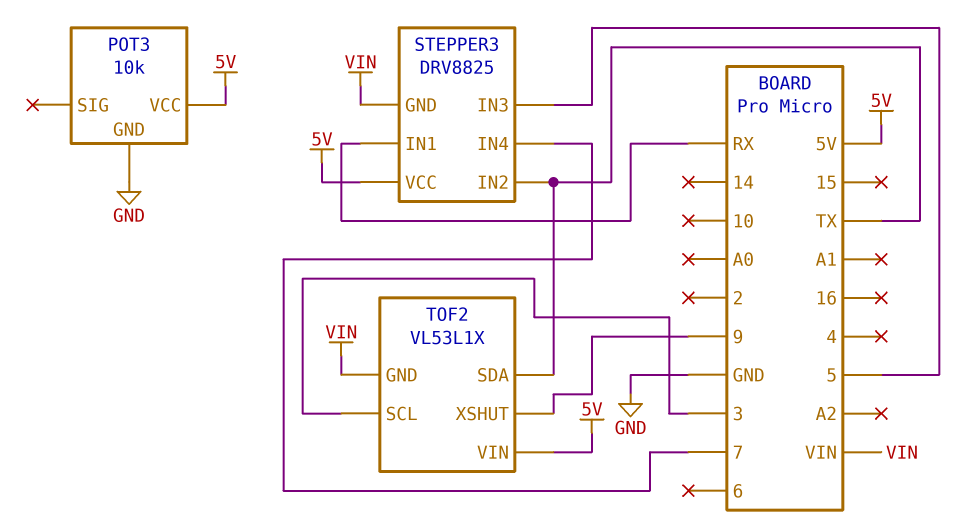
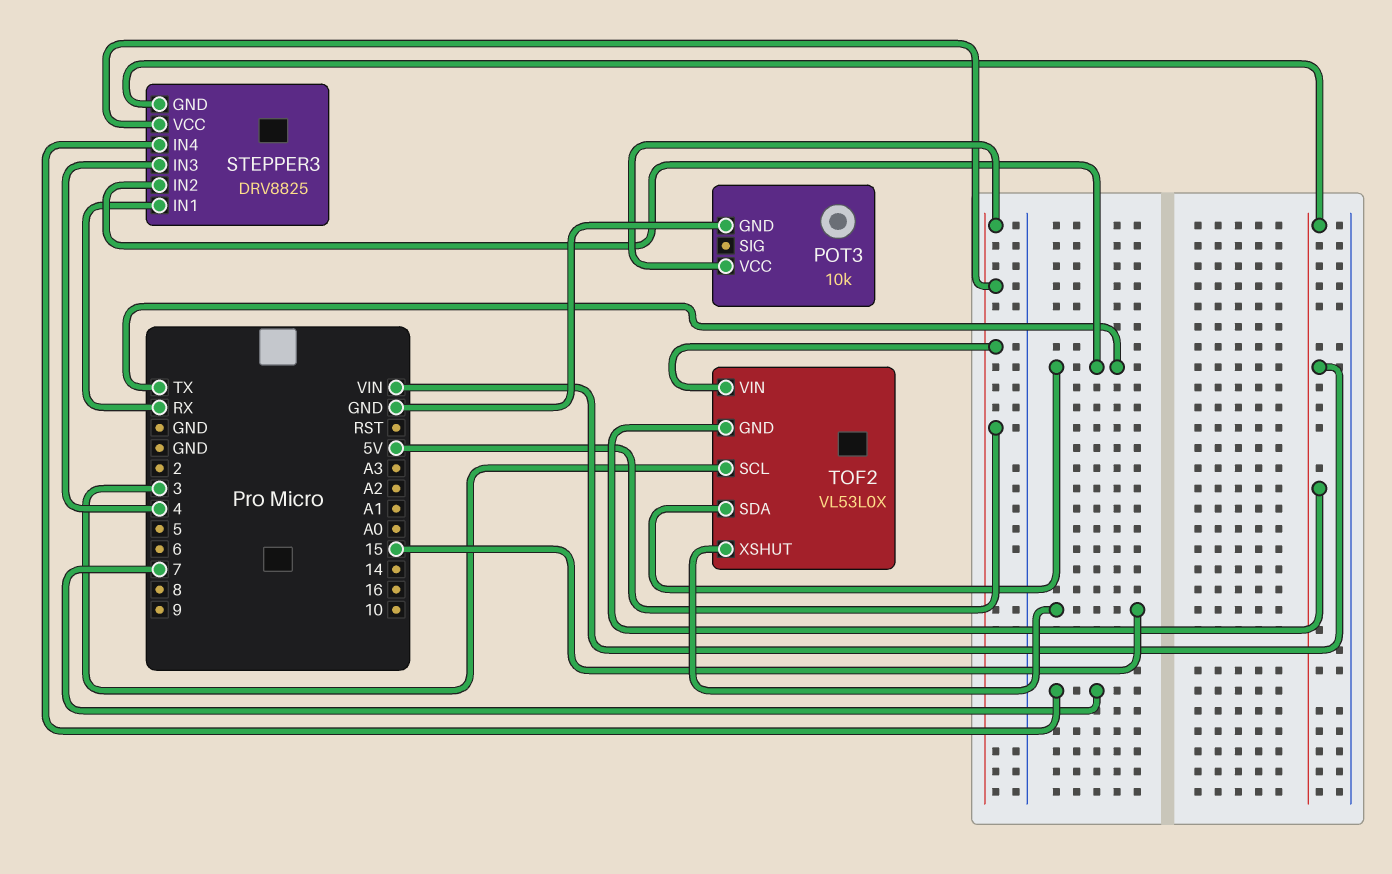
STEPPER3 pin IN3: 5 -> 4
TOF2: VL53L1X -> VL53L0X
TOF2 pin XSHUT: 9 -> 15

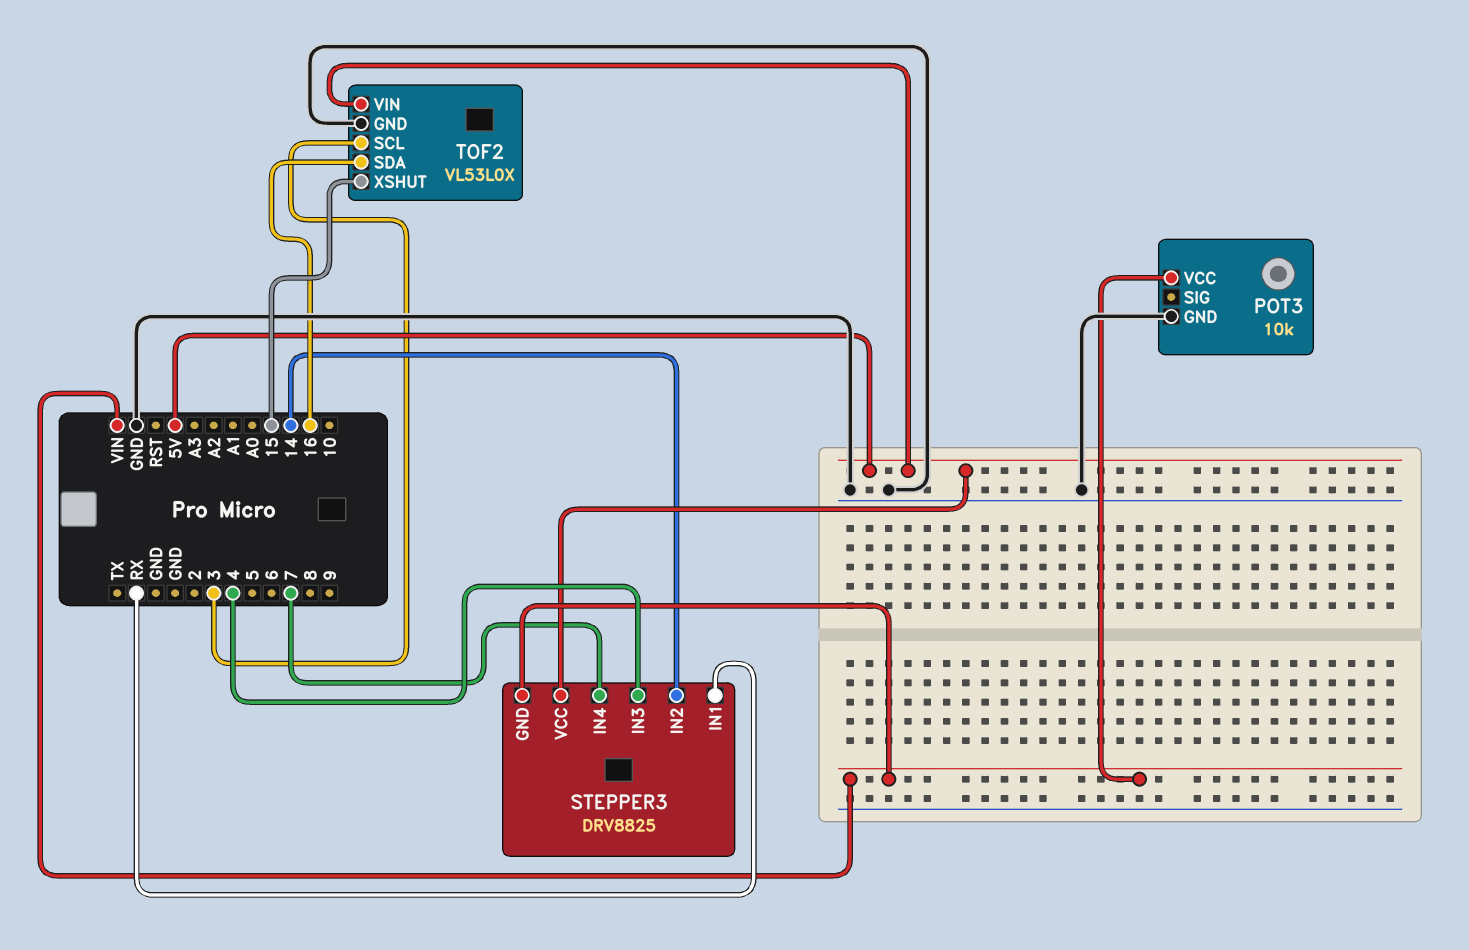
POT3 pin VCC: 5V -> VIN
STEPPER3 pin IN2: TX -> 14
TOF2 pin GND: VIN -> GND
TOF2 pin SDA: TX -> 16

